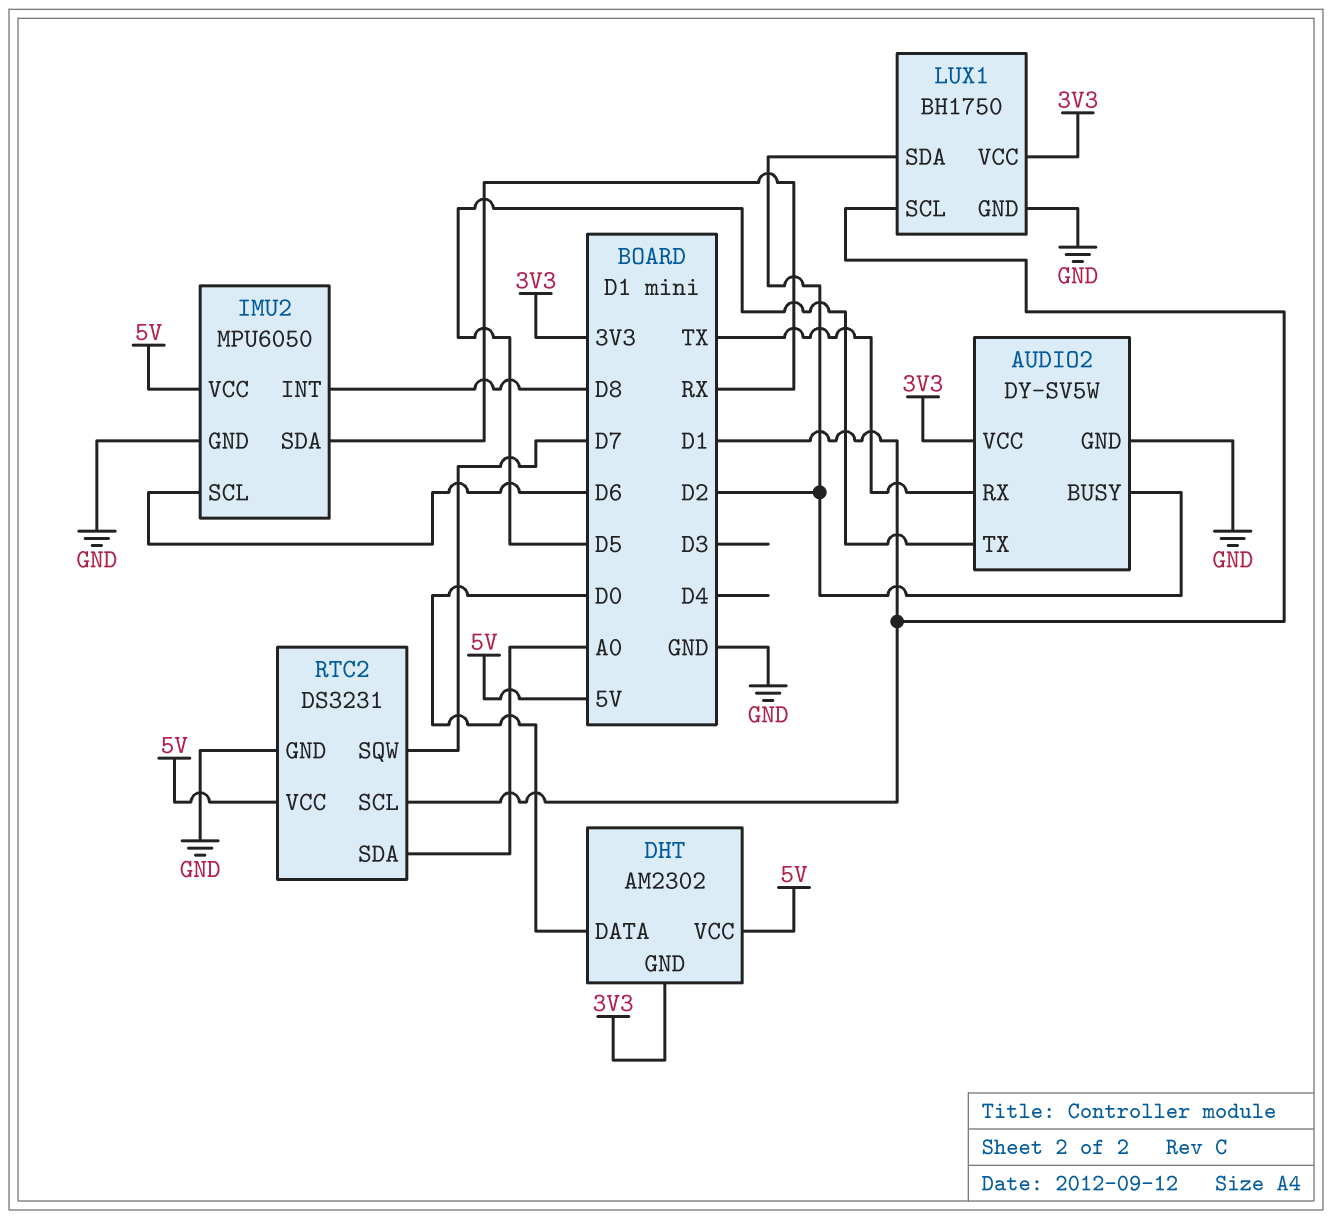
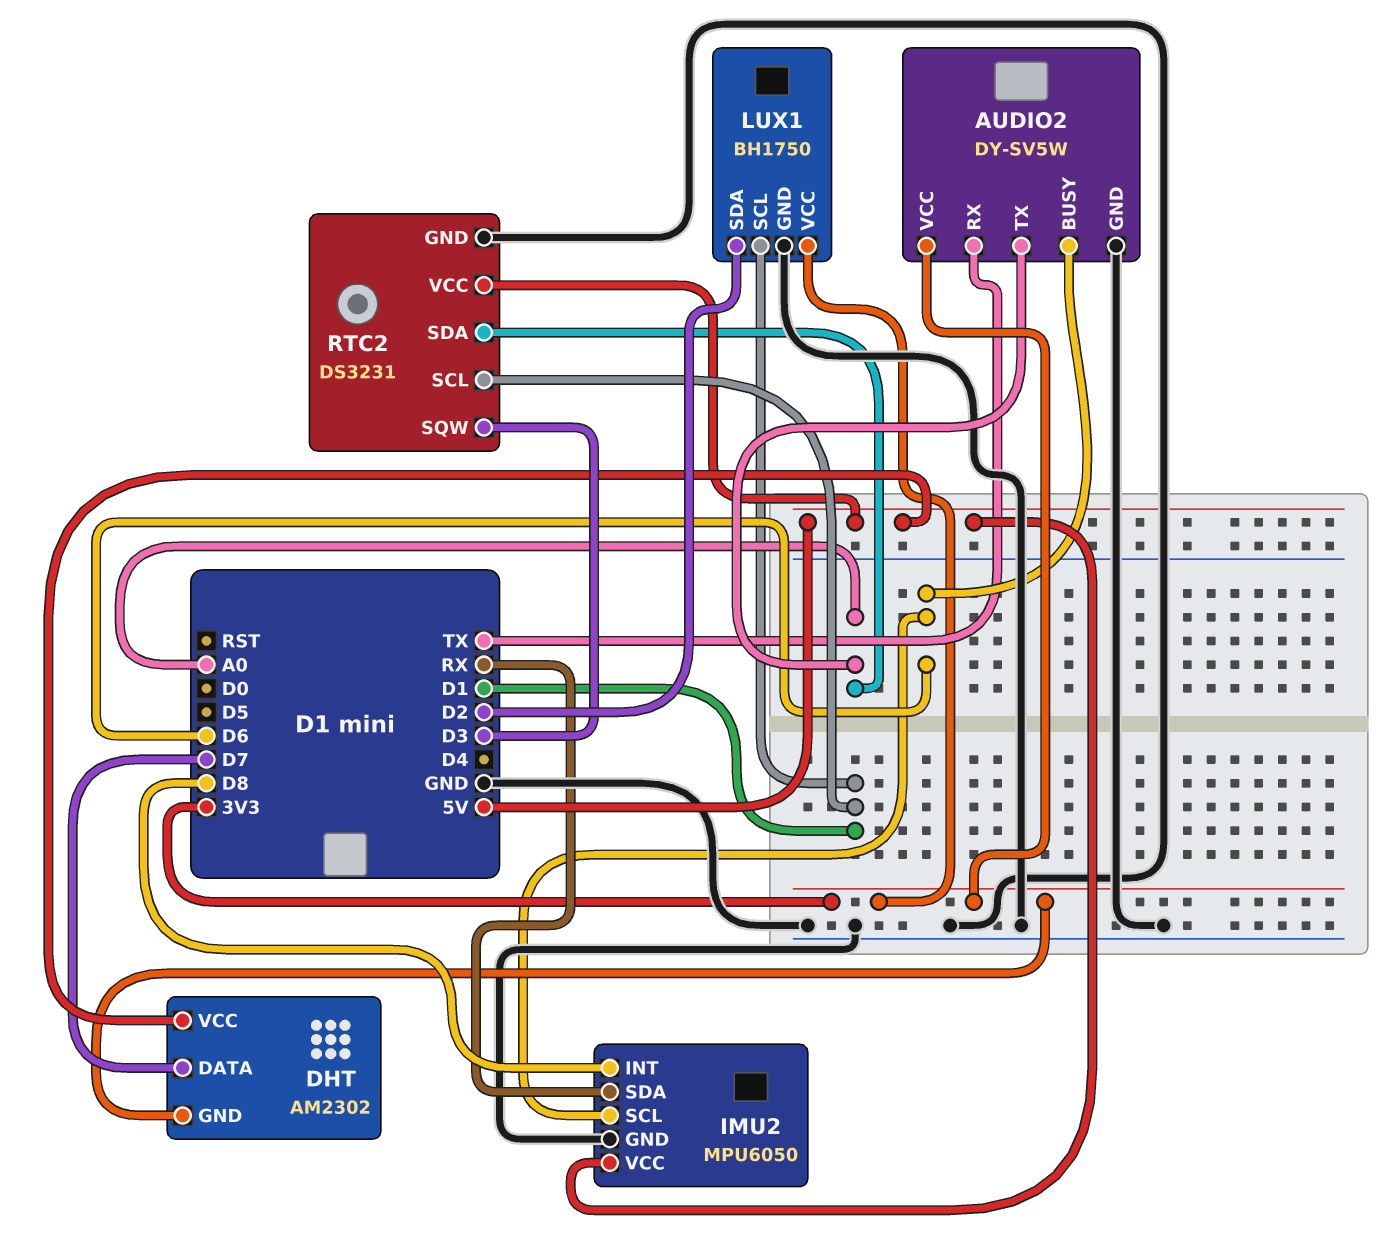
AUDIO2 pin BUSY: D2 -> D6
AUDIO2 pin TX: D5 -> A0
DHT pin DATA: D0 -> D7
RTC2 pin SQW: D7 -> D3

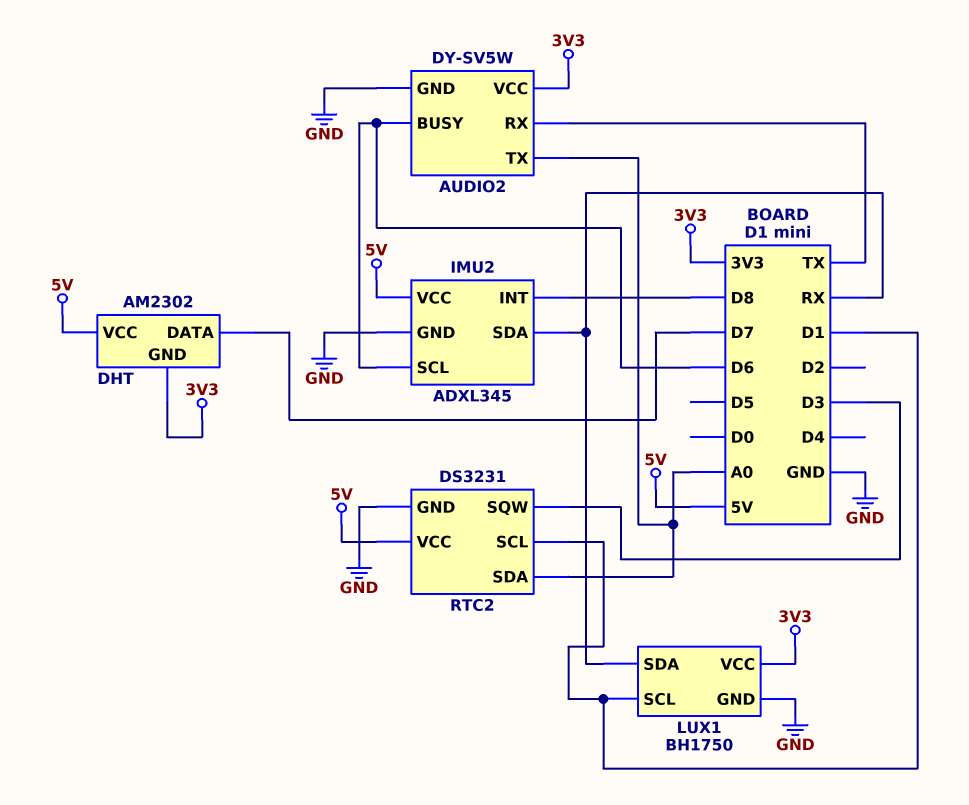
IMU2: MPU6050 -> ADXL345
LUX1 pin SDA: D2 -> RX

